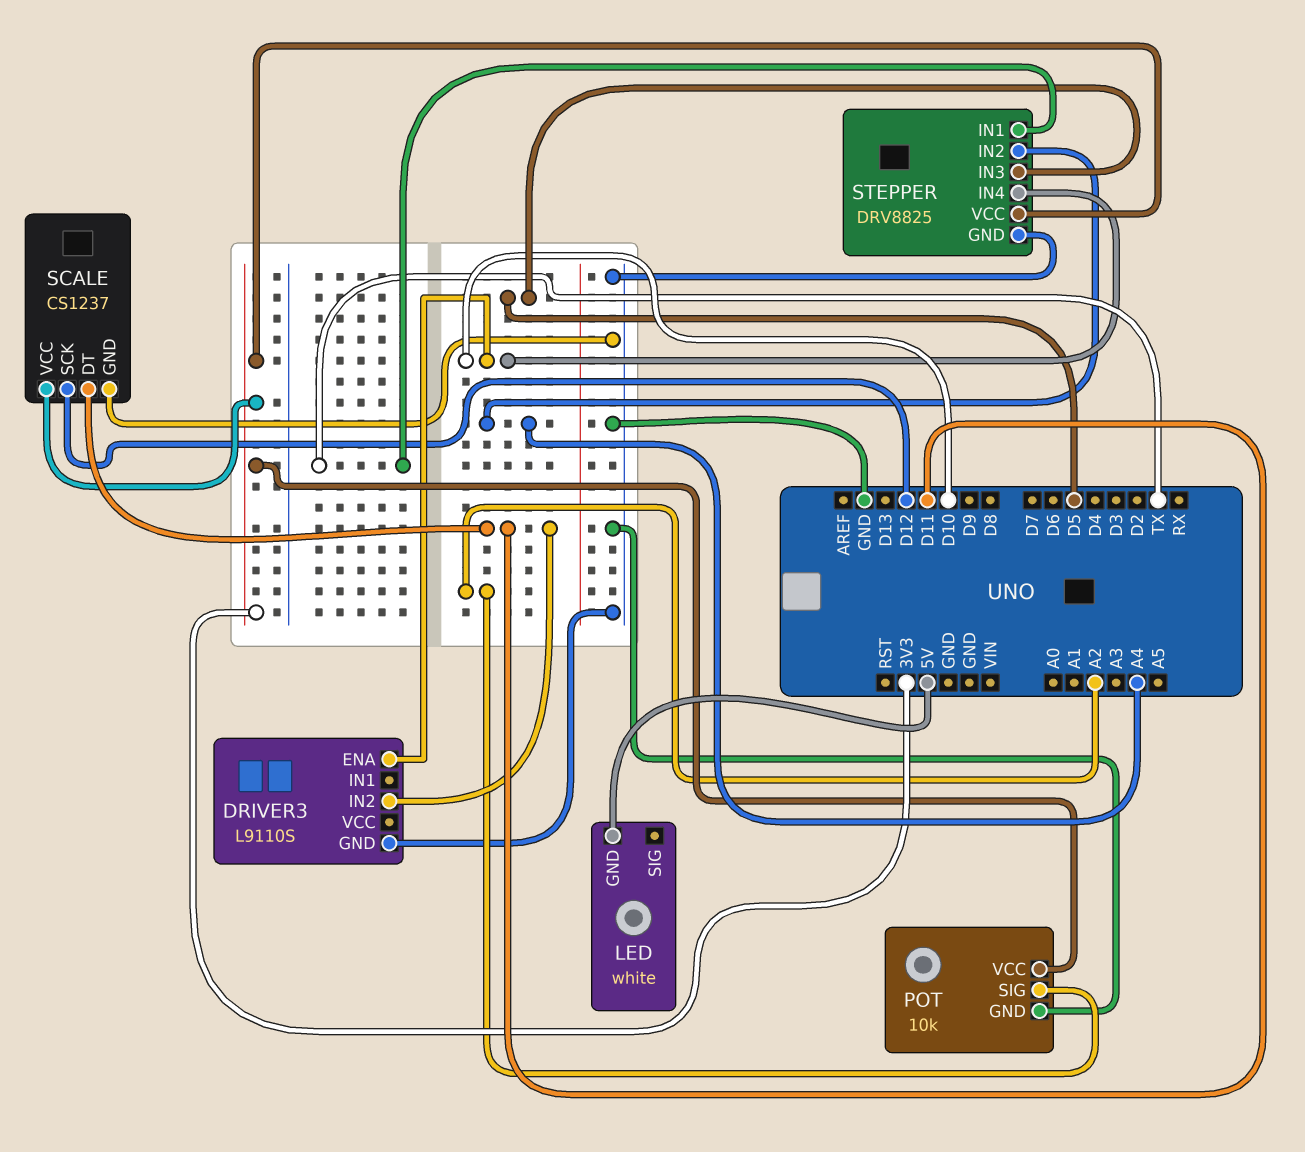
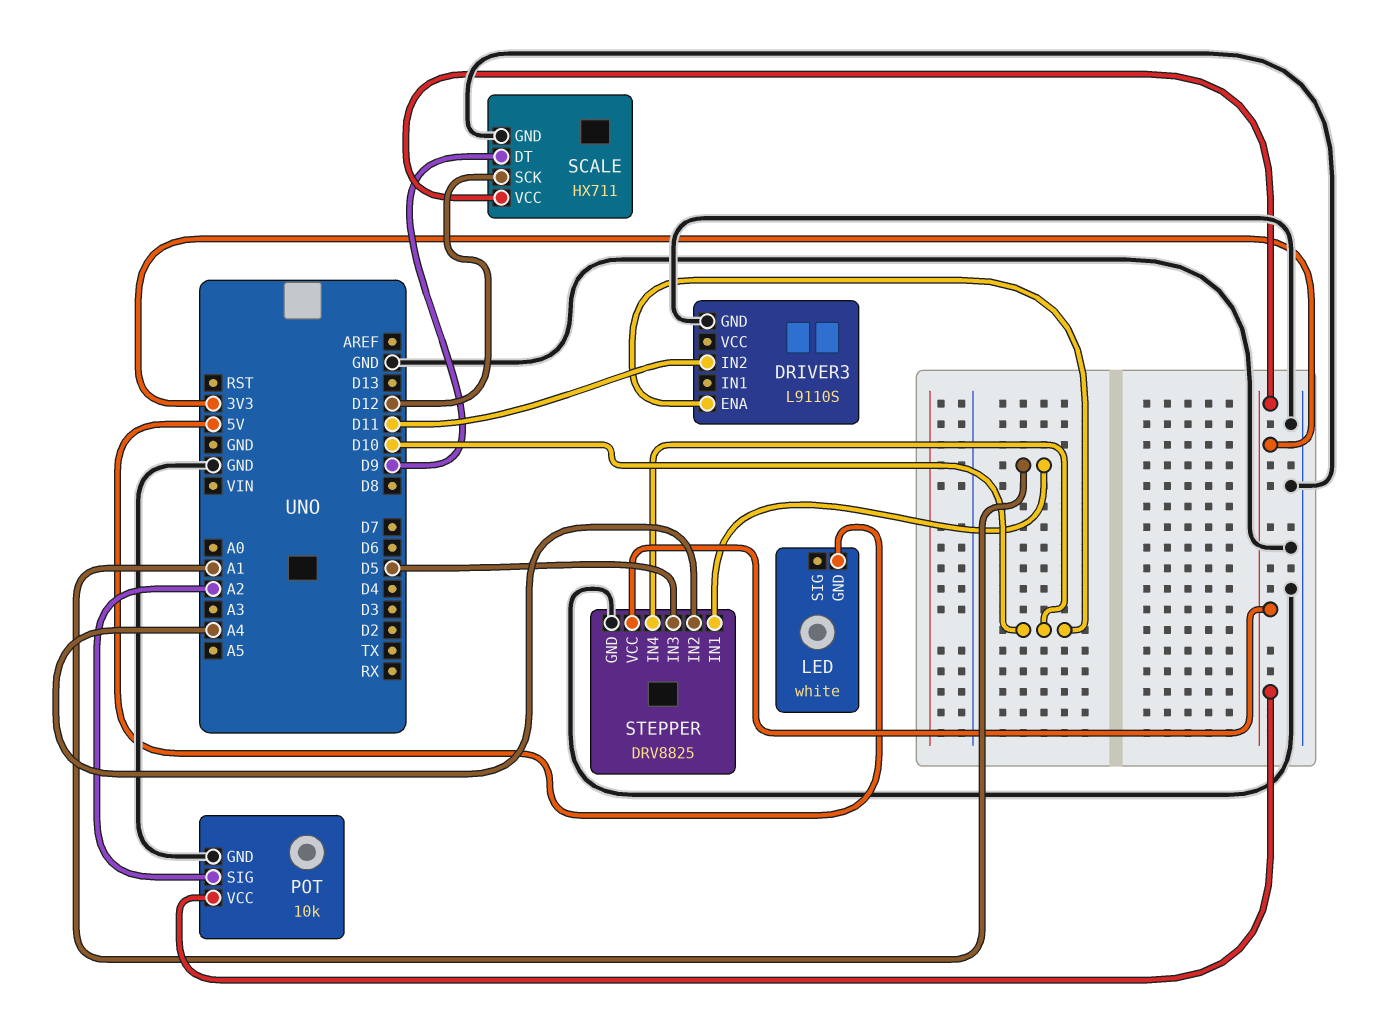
SCALE: CS1237 -> HX711
SCALE pin DT: D11 -> D9
STEPPER pin IN1: TX -> A1

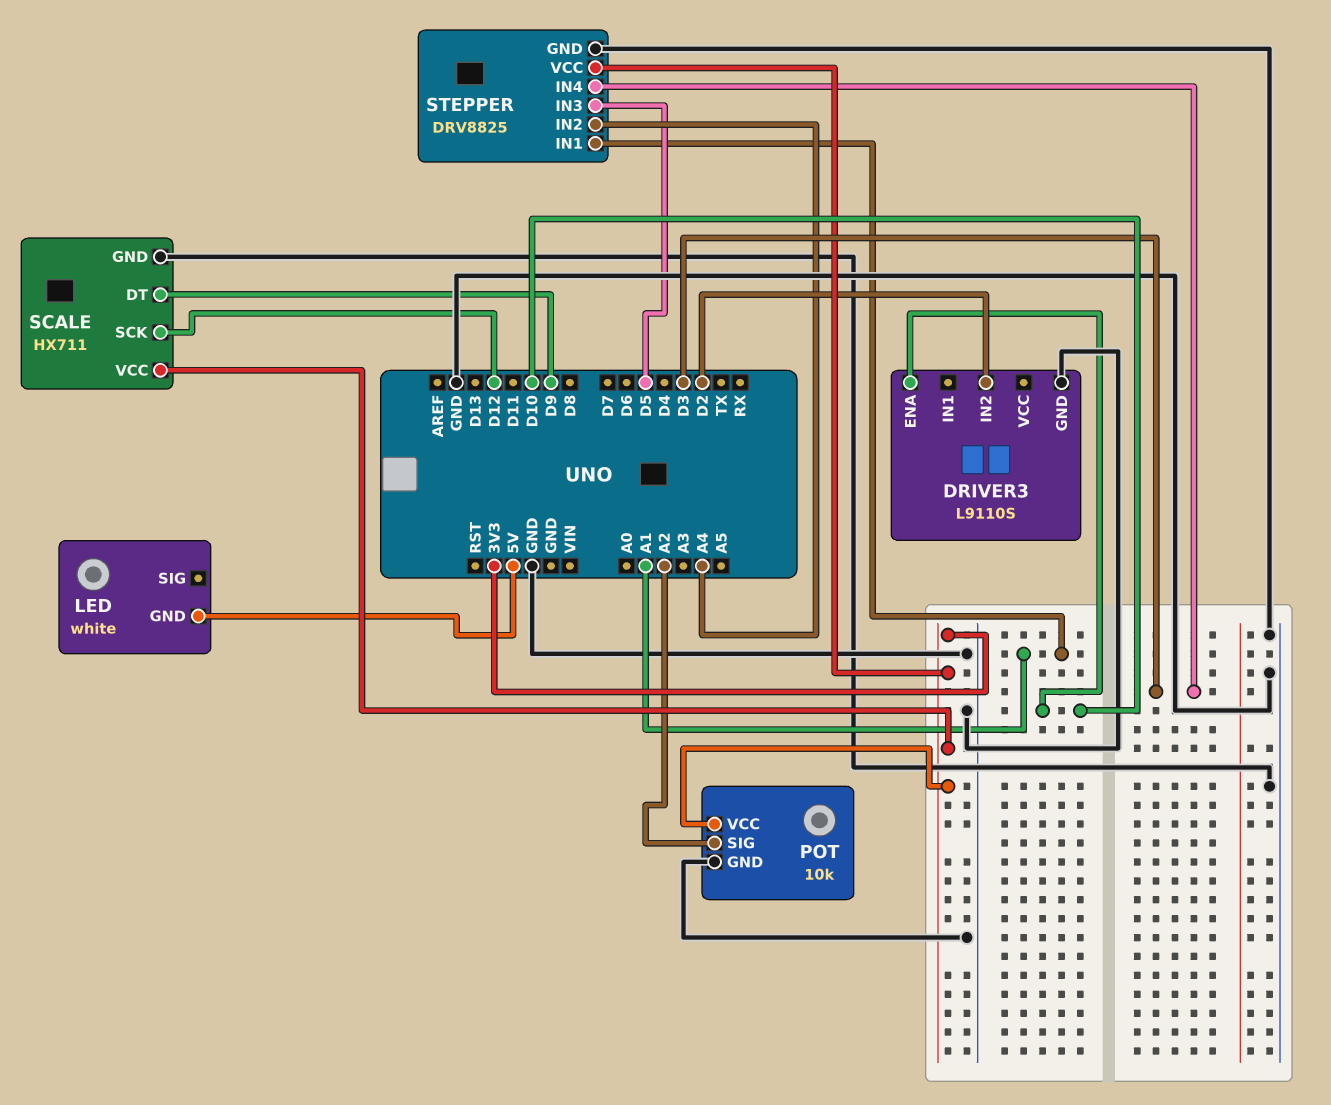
DRIVER3 pin IN2: D11 -> D2
STEPPER pin IN4: D10 -> D3

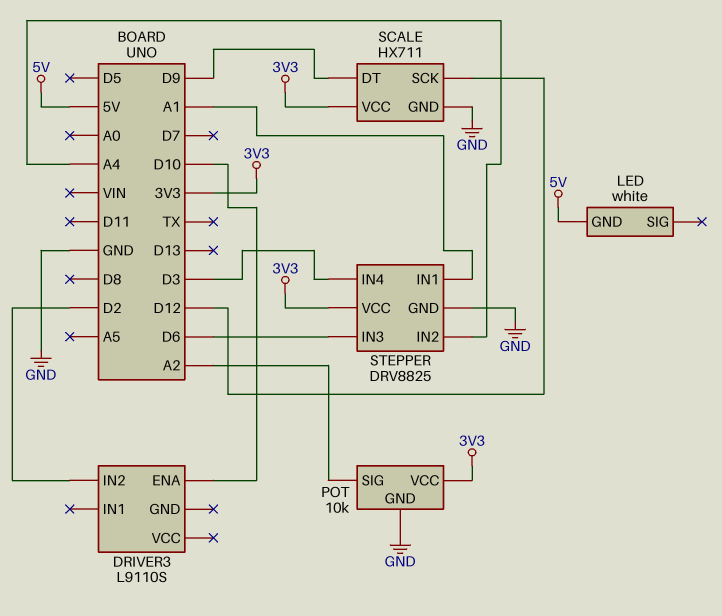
DRIVER3 pin GND: GND -> none
STEPPER pin IN3: D5 -> D6

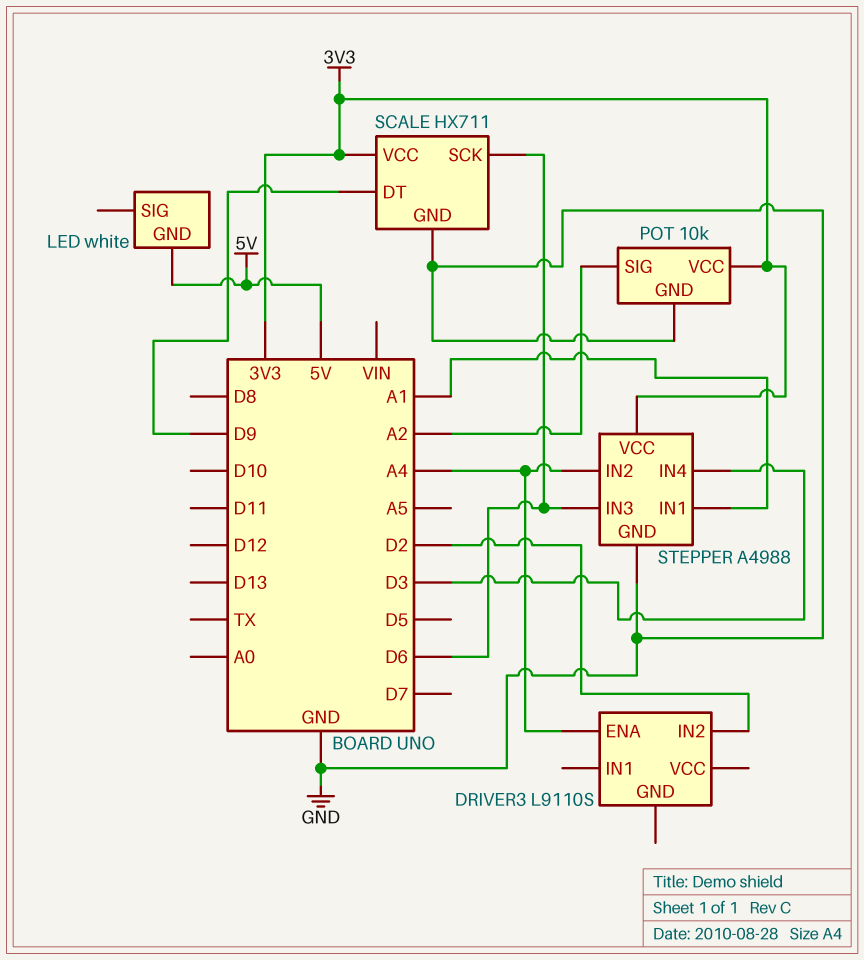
DRIVER3 pin ENA: D10 -> A4
SCALE pin SCK: D12 -> D6
STEPPER: DRV8825 -> A4988

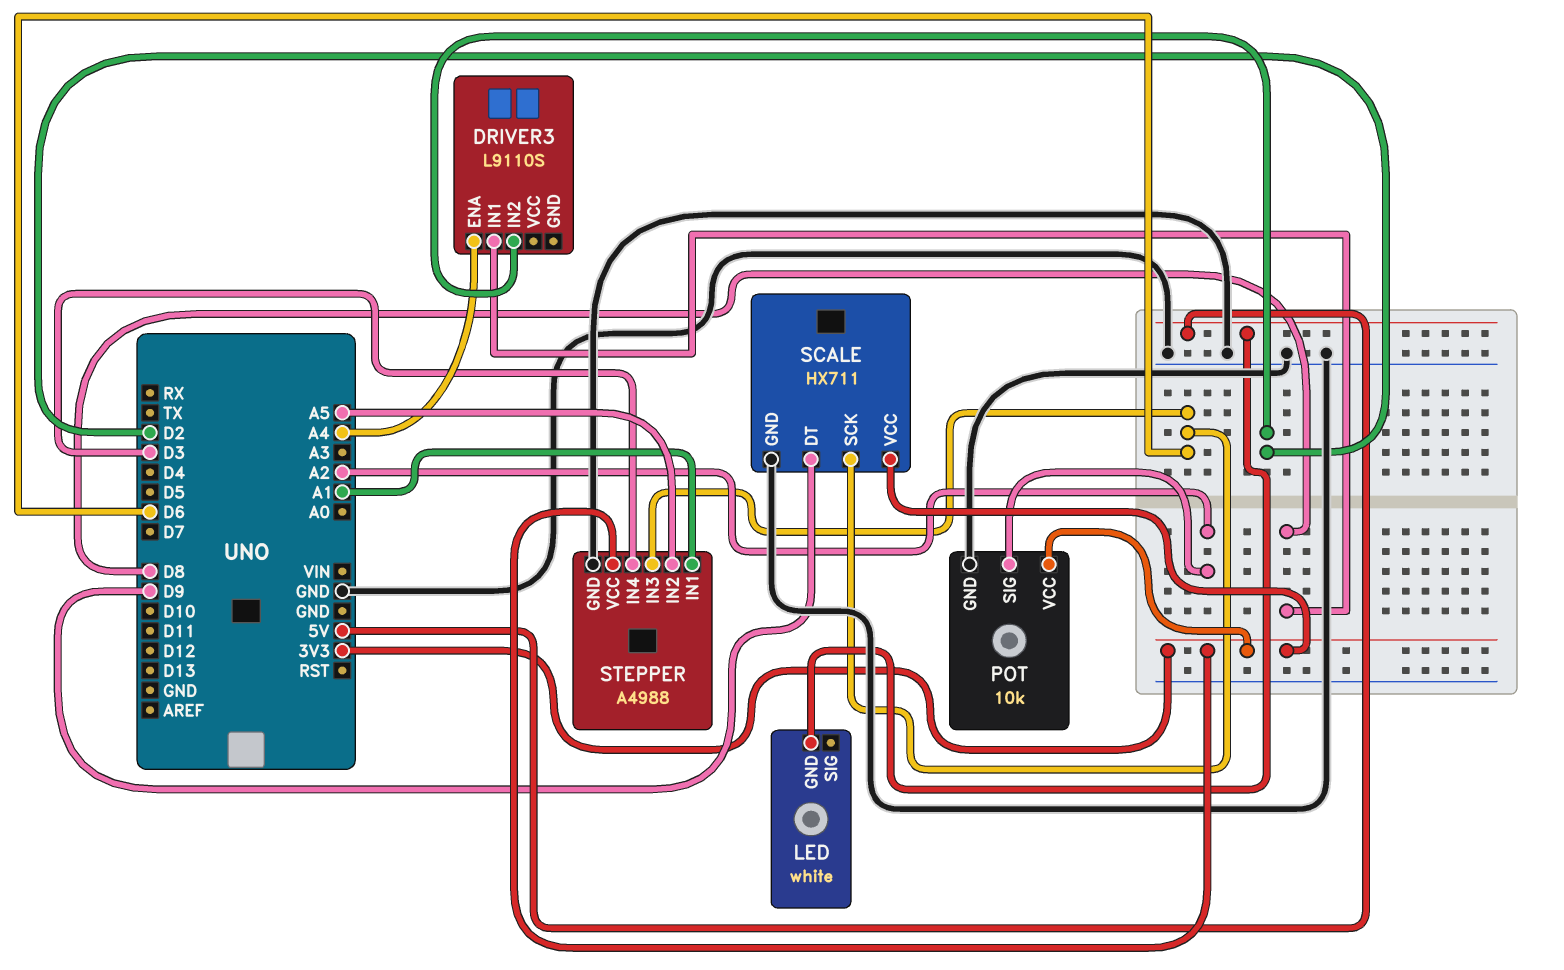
DRIVER3 pin IN1: none -> D8
STEPPER pin IN2: A4 -> A5

